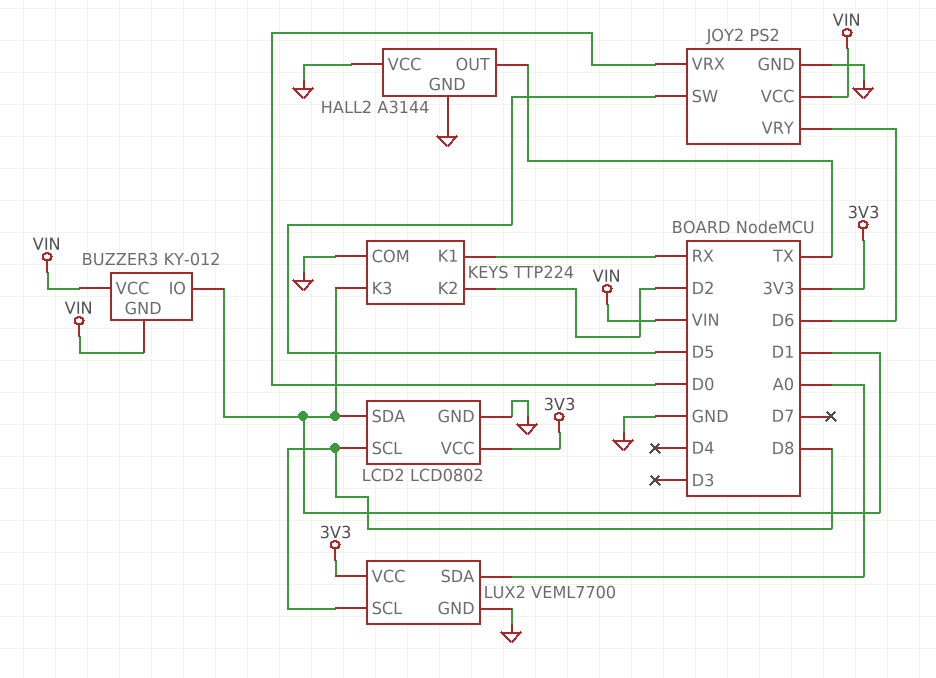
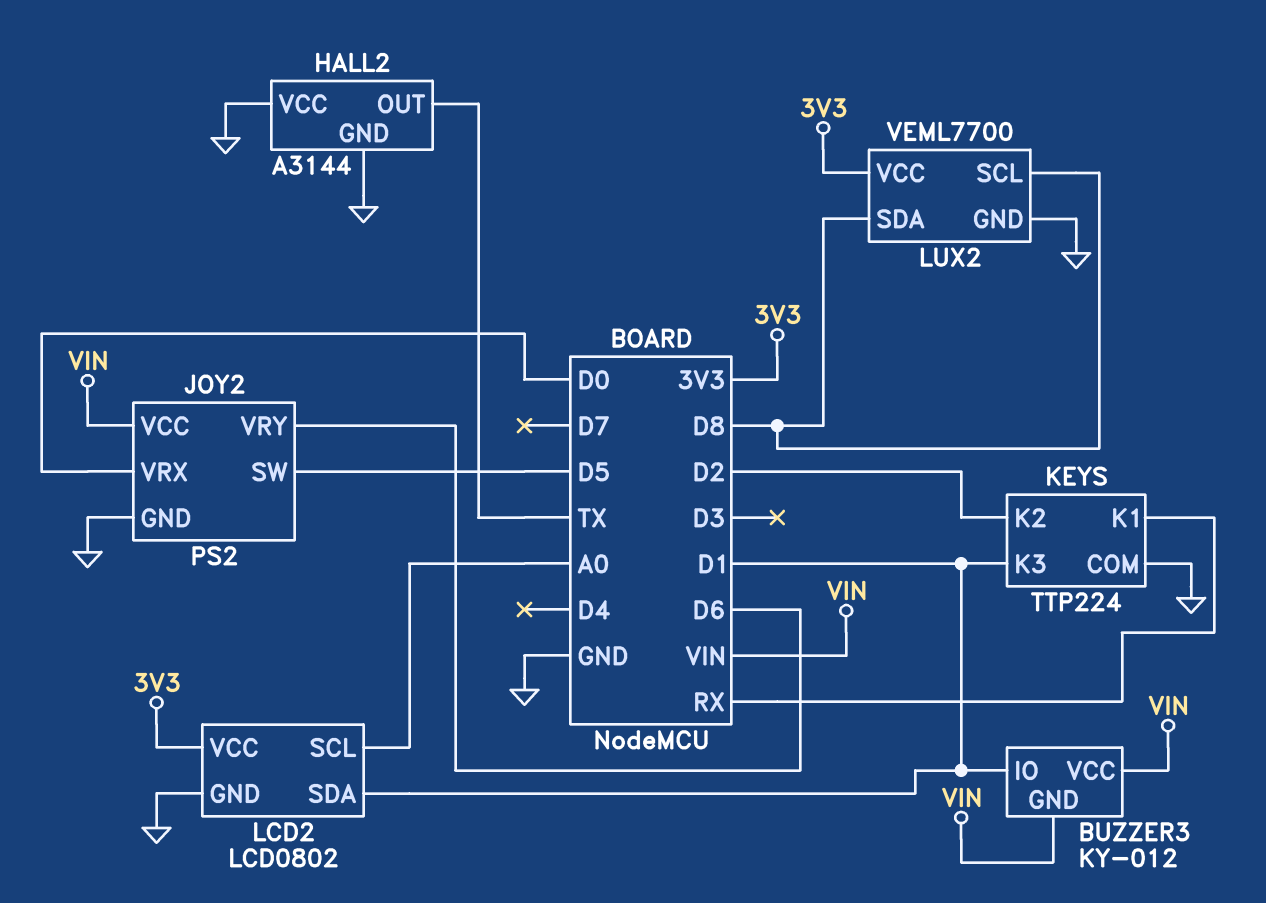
LCD2 pin SCL: D8 -> A0
LUX2 pin SDA: A0 -> D8

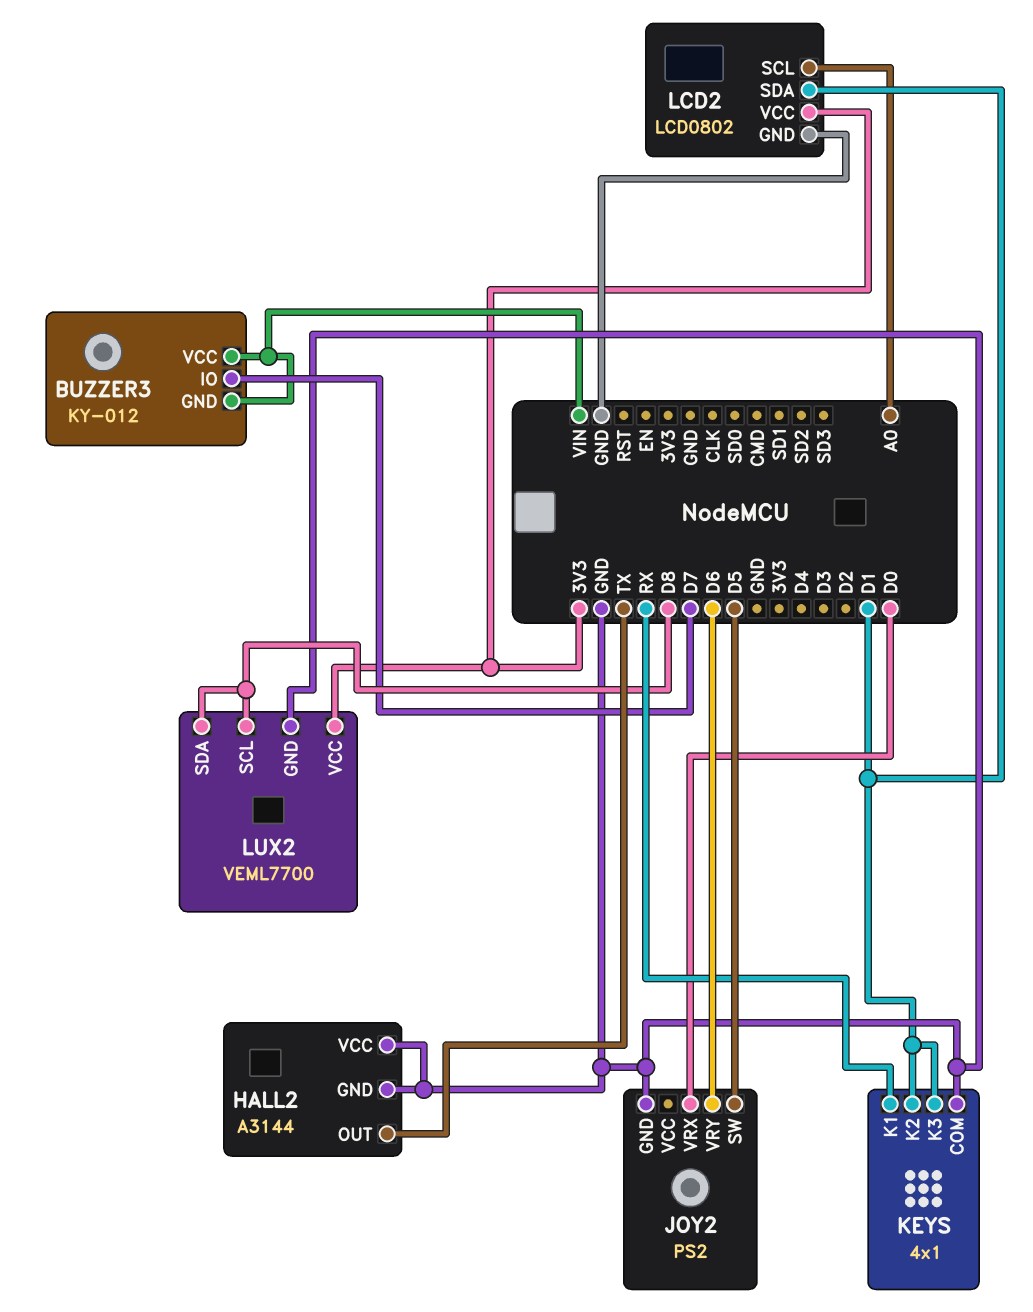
BUZZER3 pin IO: D1 -> D7
JOY2 pin VCC: VIN -> none
KEYS: TTP224 -> 4x1
KEYS pin K2: D2 -> D1

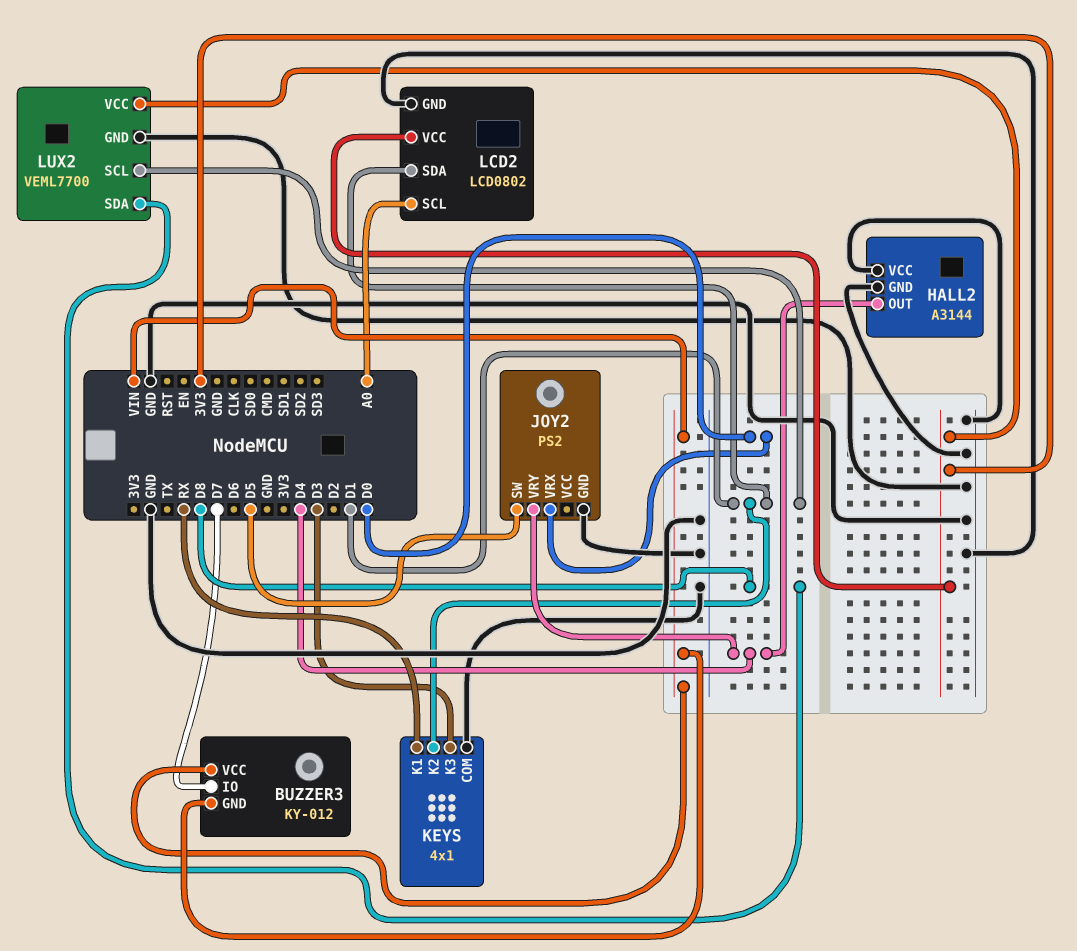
HALL2 pin OUT: TX -> D4
JOY2 pin VRY: D6 -> D4
KEYS pin K3: D1 -> D3
LUX2 pin SCL: D8 -> D1

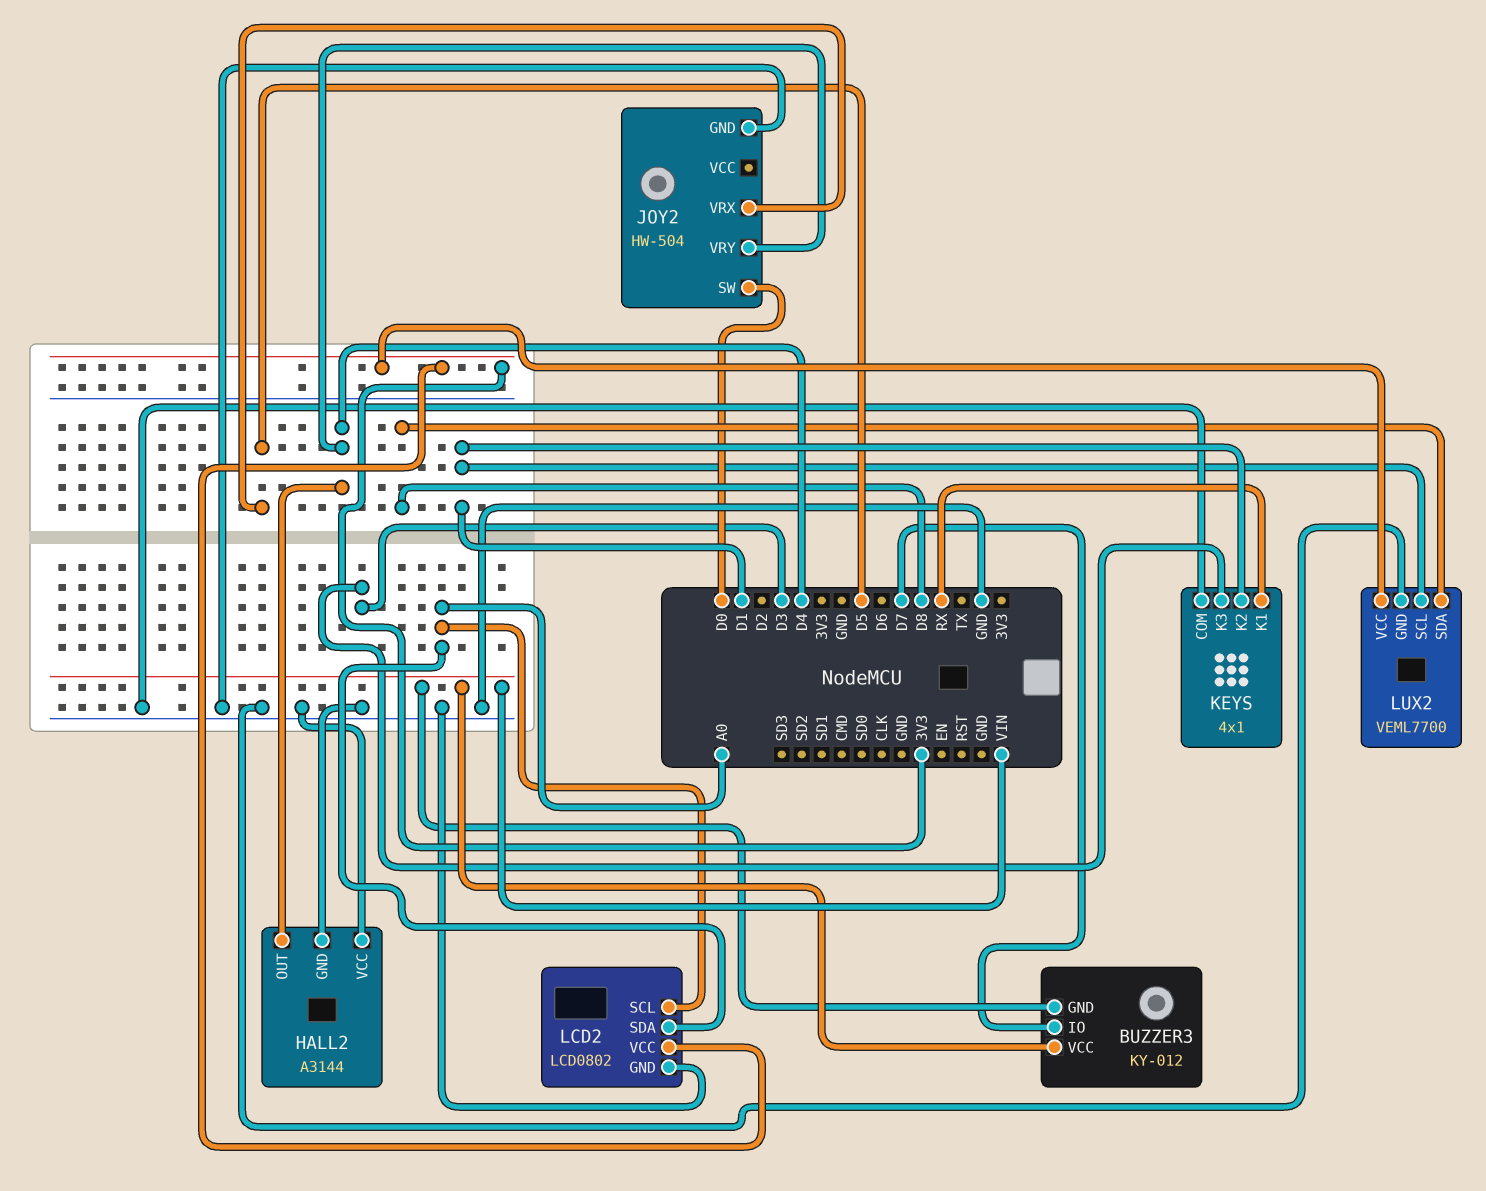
JOY2: PS2 -> HW-504
JOY2 pin SW: D5 -> D0
JOY2 pin VRX: D0 -> D5
LCD2 pin SDA: D1 -> A0

